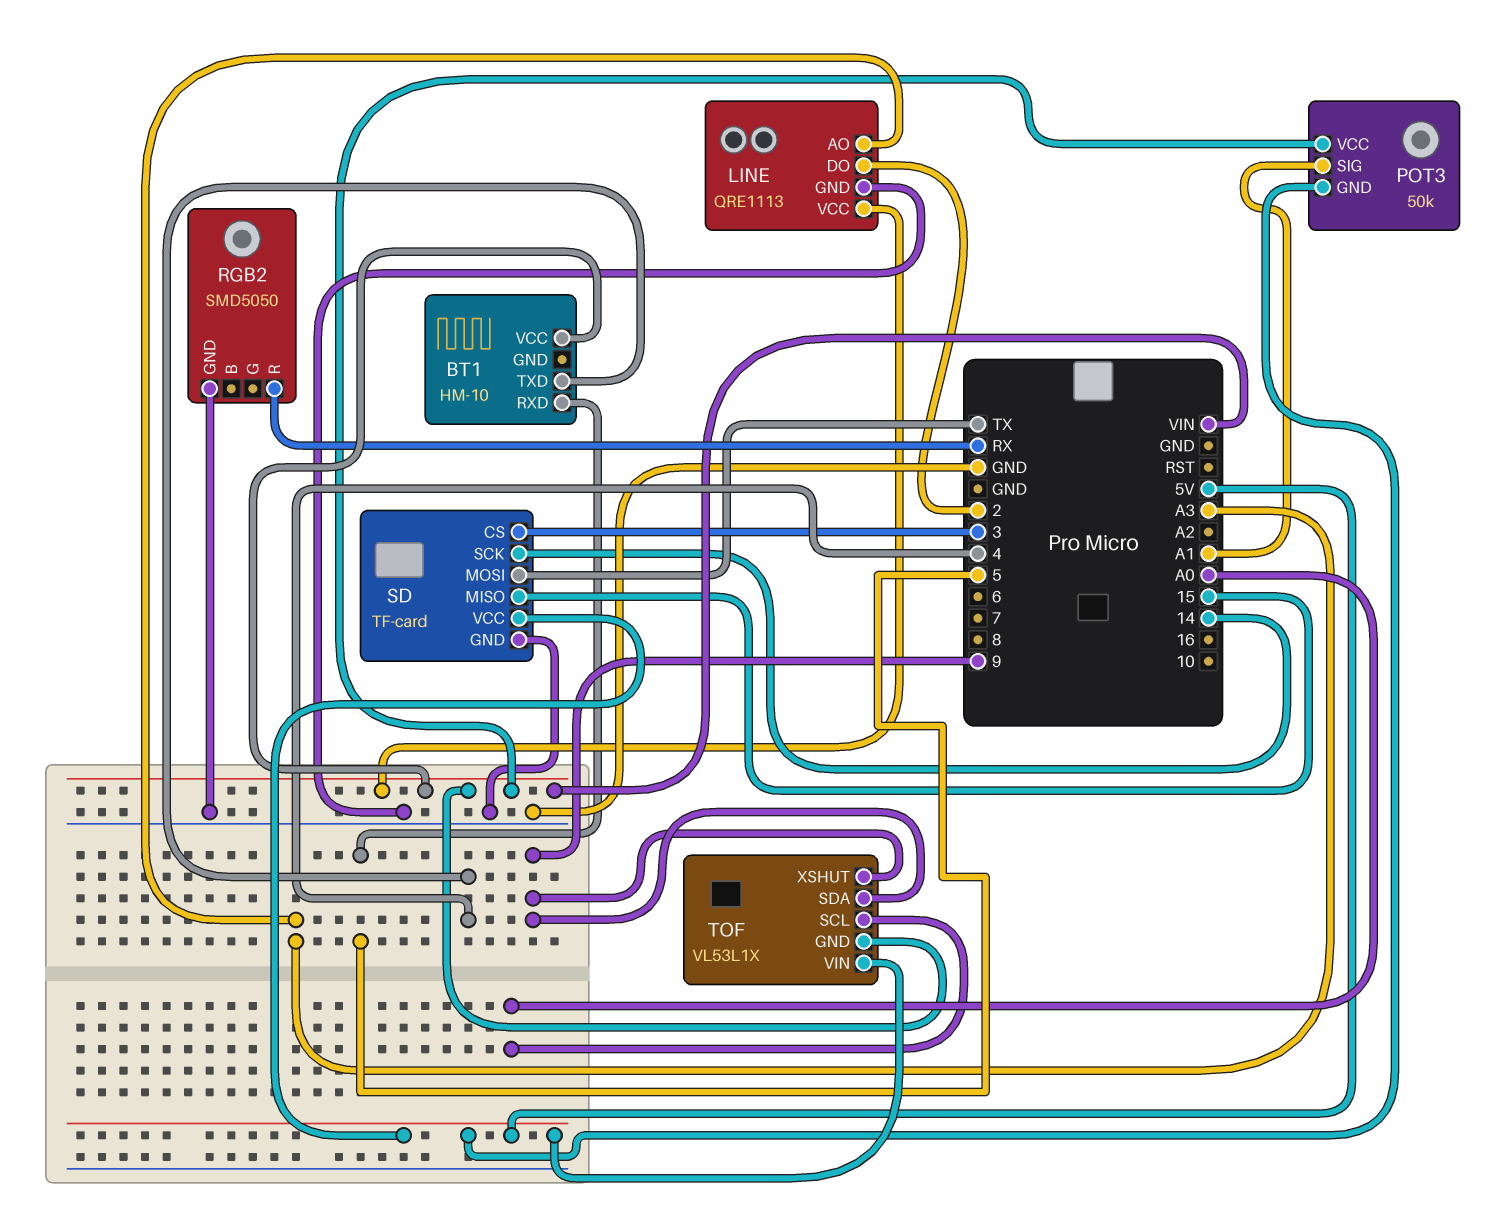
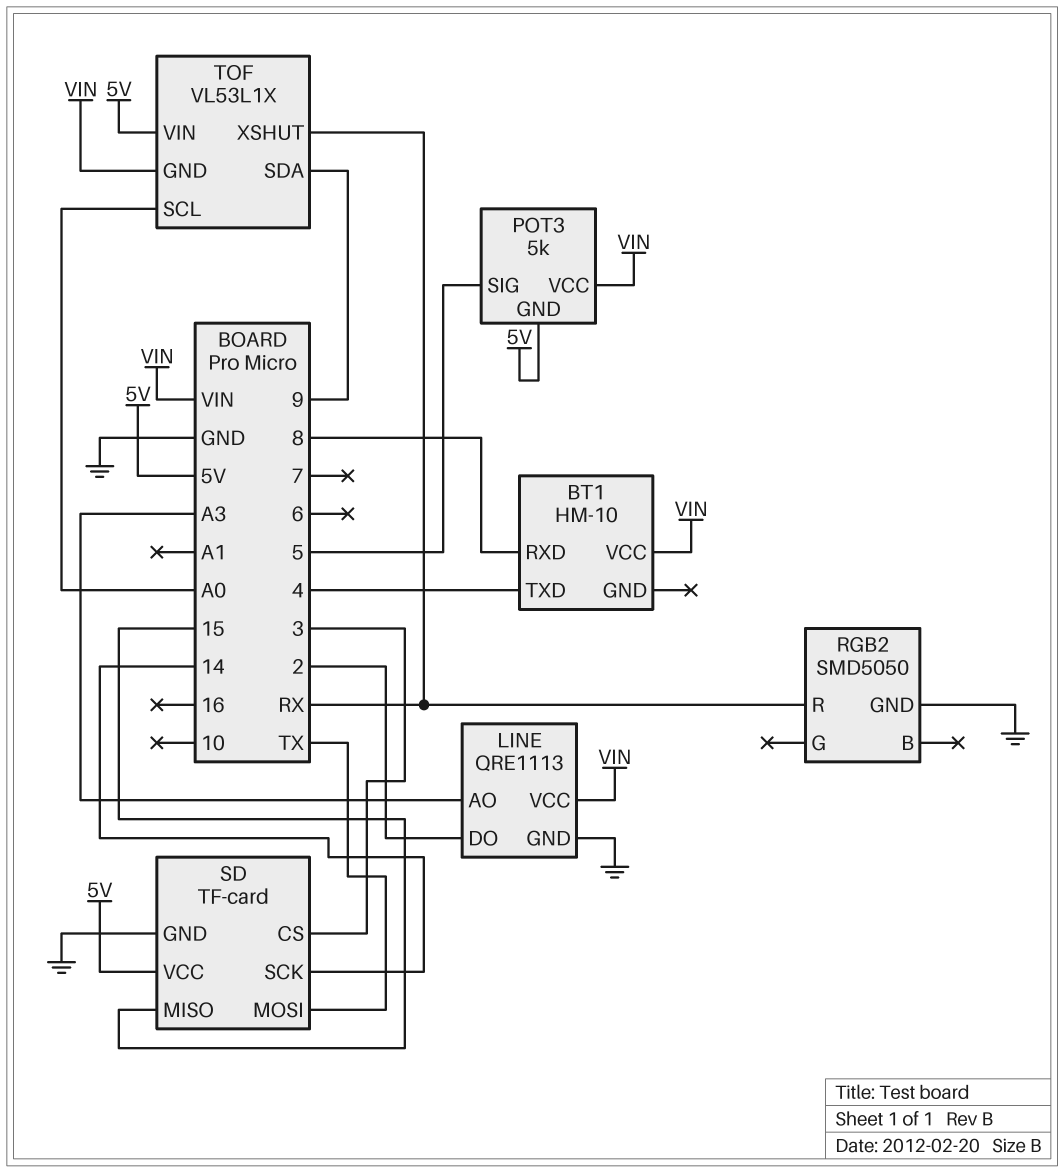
BT1 pin RXD: 5 -> 8
POT3: 50k -> 5k
POT3 pin SIG: A1 -> 5
TOF pin XSHUT: 9 -> RX

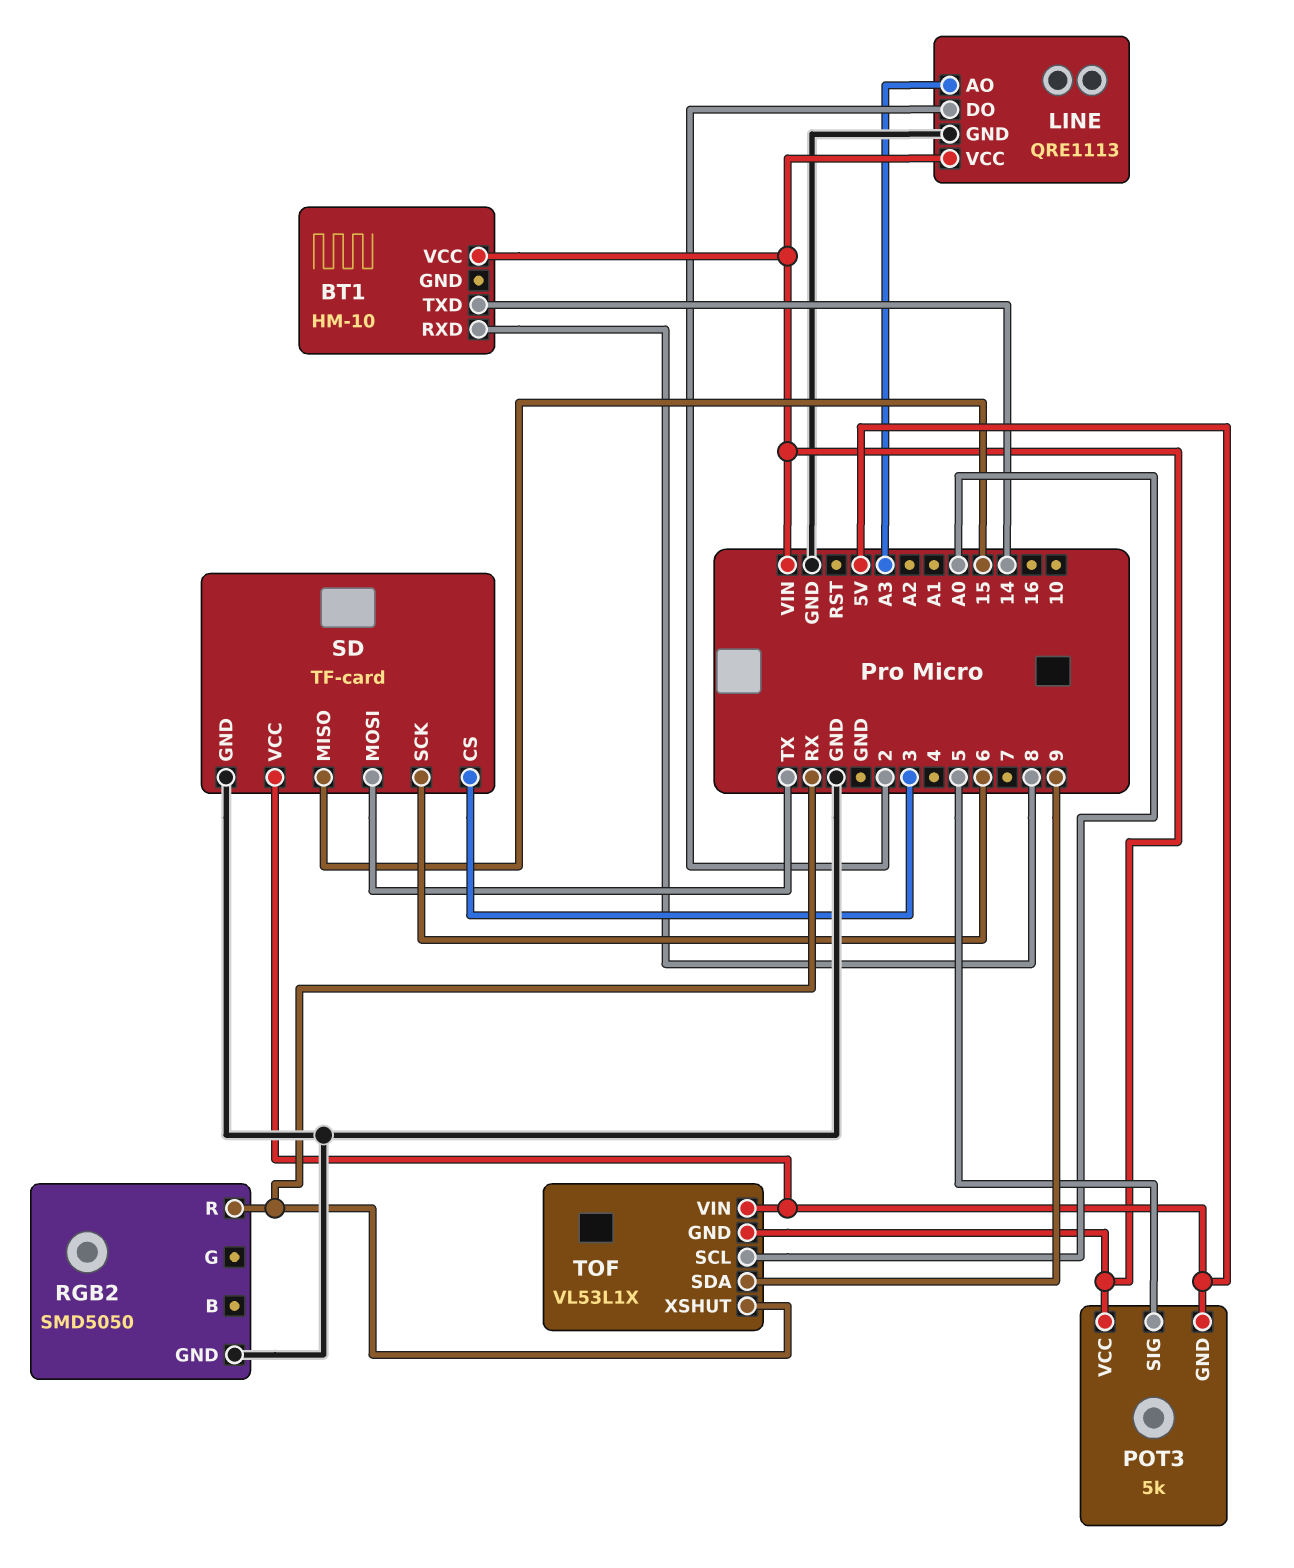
BT1 pin TXD: 4 -> 14
SD pin SCK: 14 -> 6

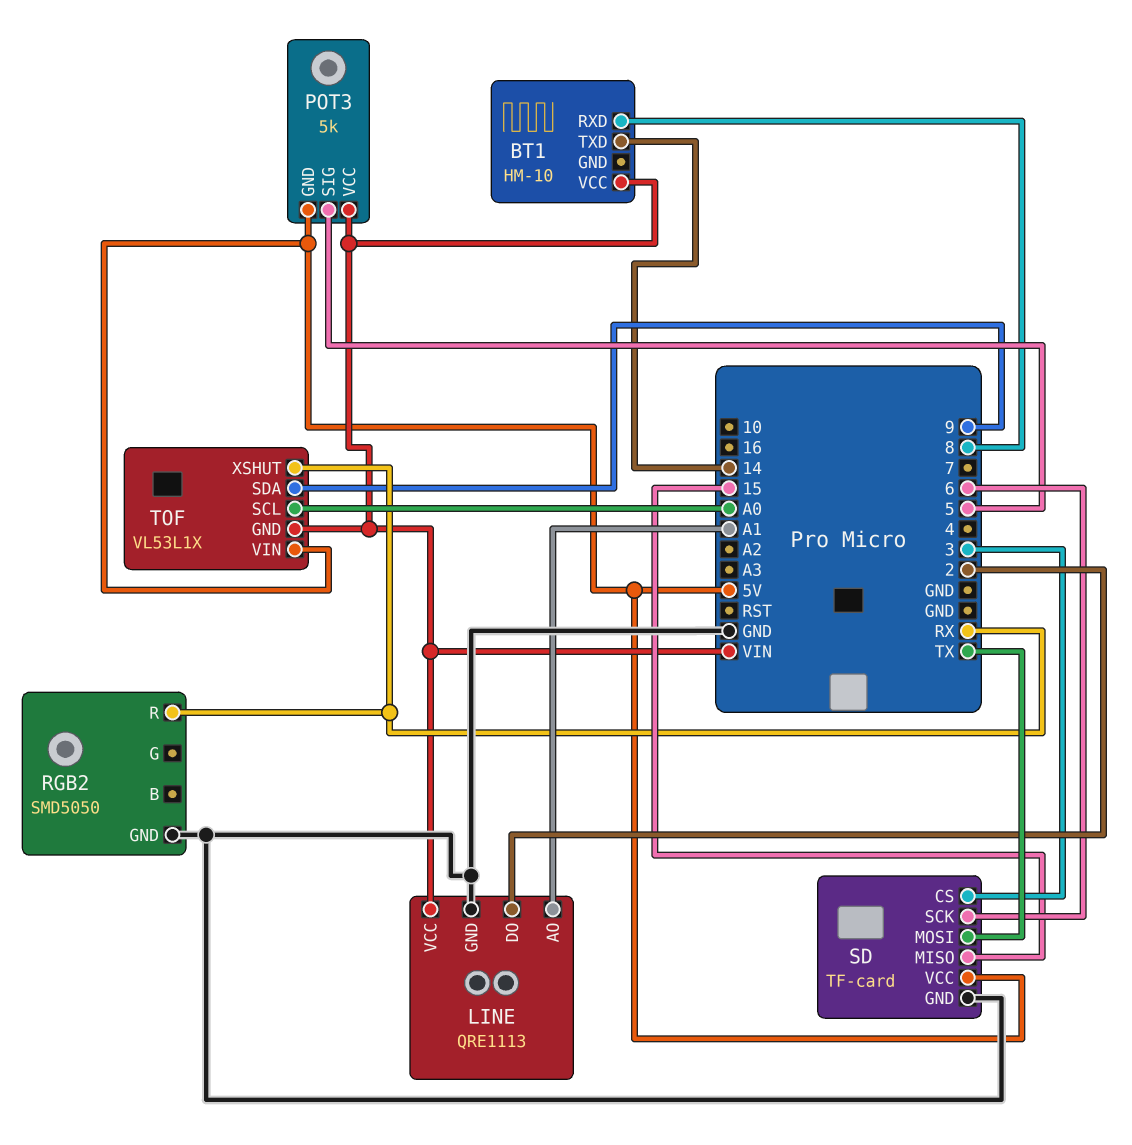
LINE pin AO: A3 -> A1

